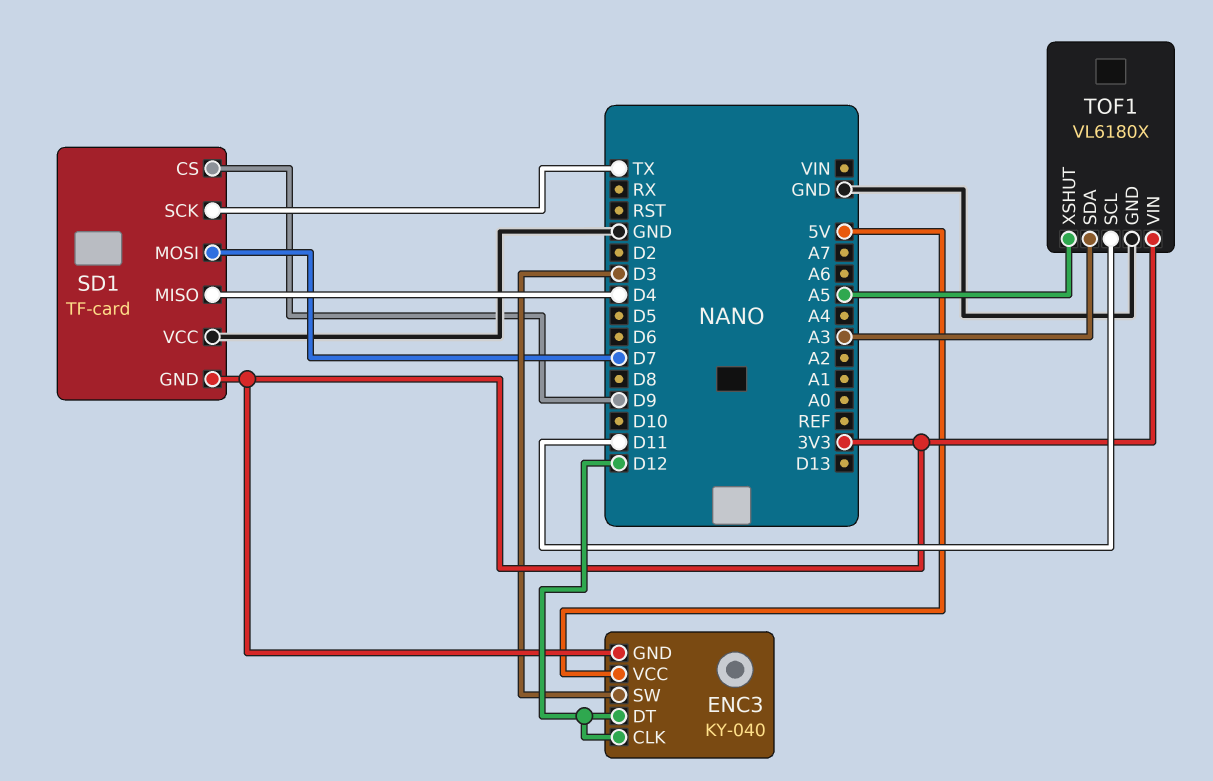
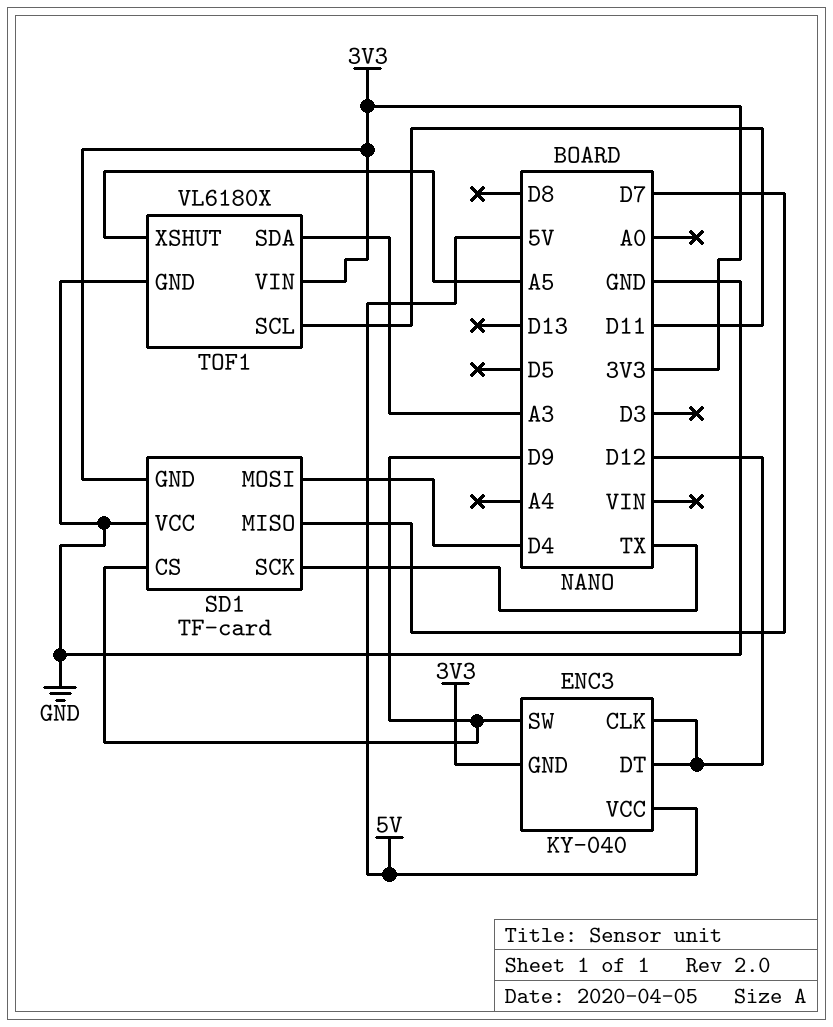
ENC3 pin SW: D3 -> D9
SD1 pin MISO: D4 -> D7
SD1 pin MOSI: D7 -> D4

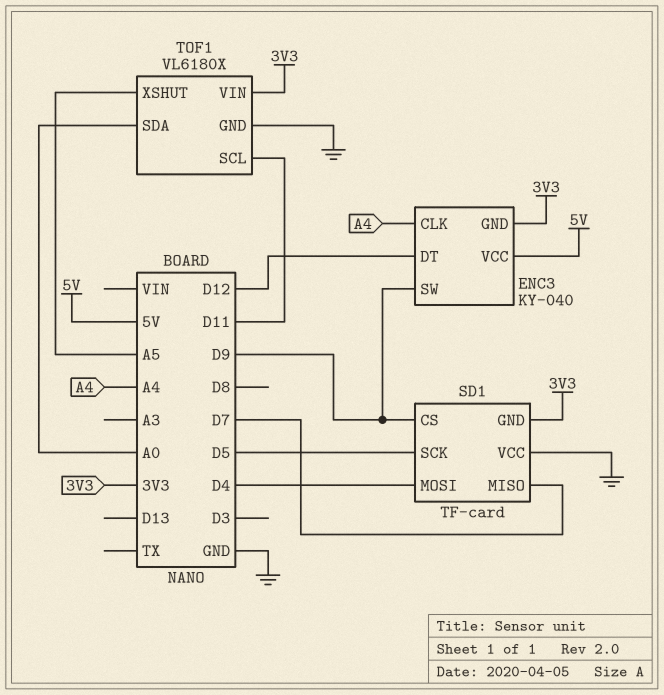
ENC3 pin CLK: D12 -> A4
SD1 pin SCK: TX -> D5
TOF1 pin SDA: A3 -> A0

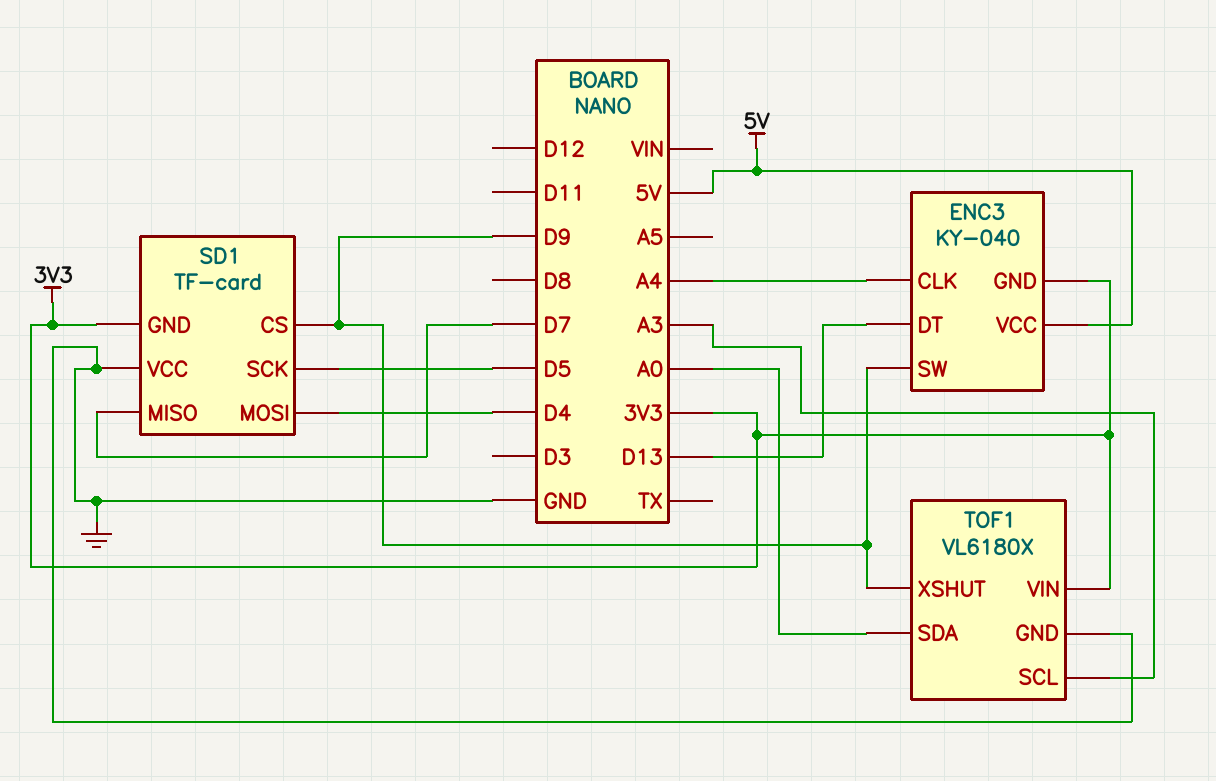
ENC3 pin DT: D12 -> D13
TOF1 pin SCL: D11 -> A3
TOF1 pin XSHUT: A5 -> D9

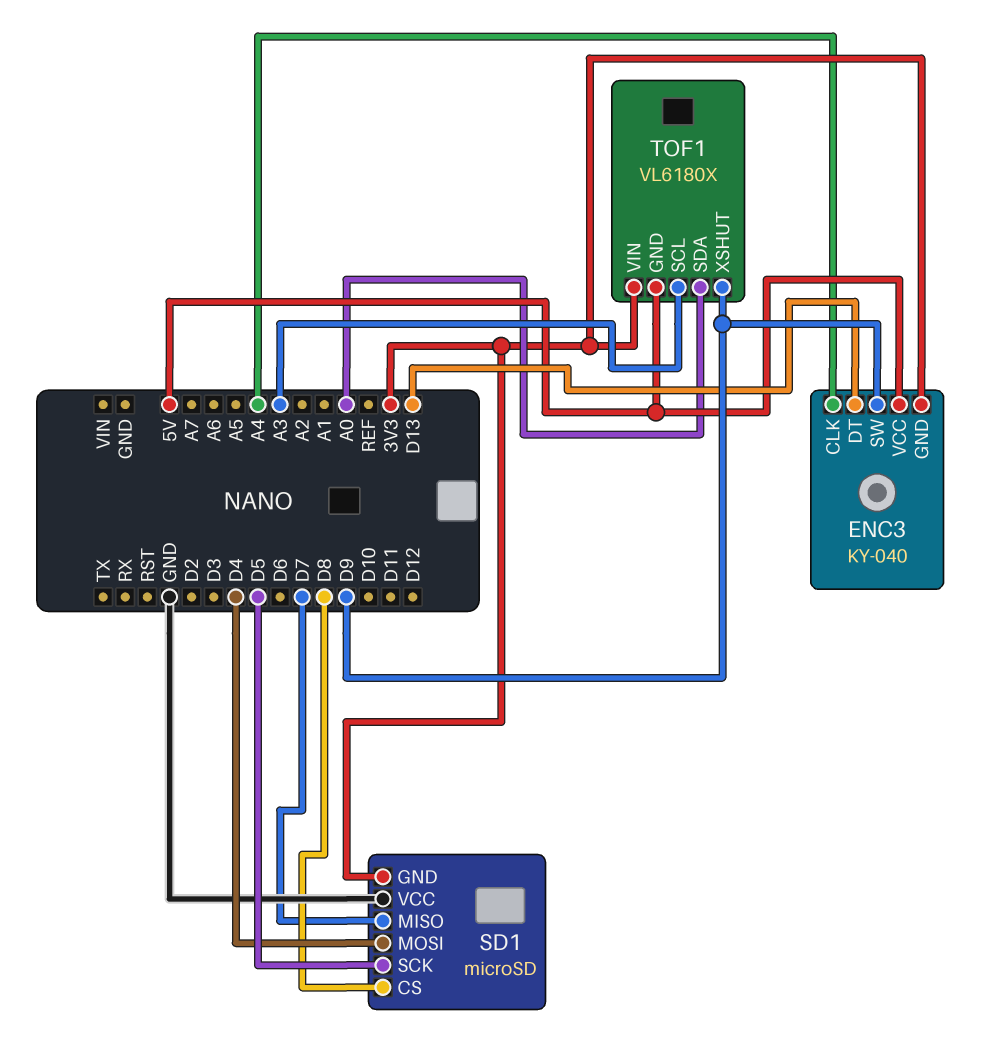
SD1: TF-card -> microSD
SD1 pin CS: D9 -> D8
TOF1 pin GND: GND -> 5V

